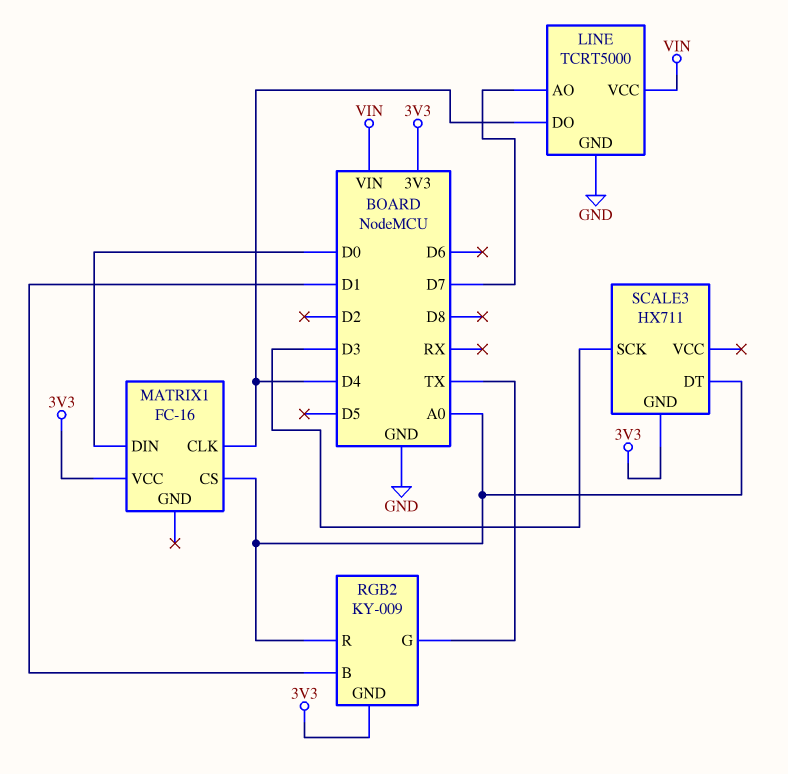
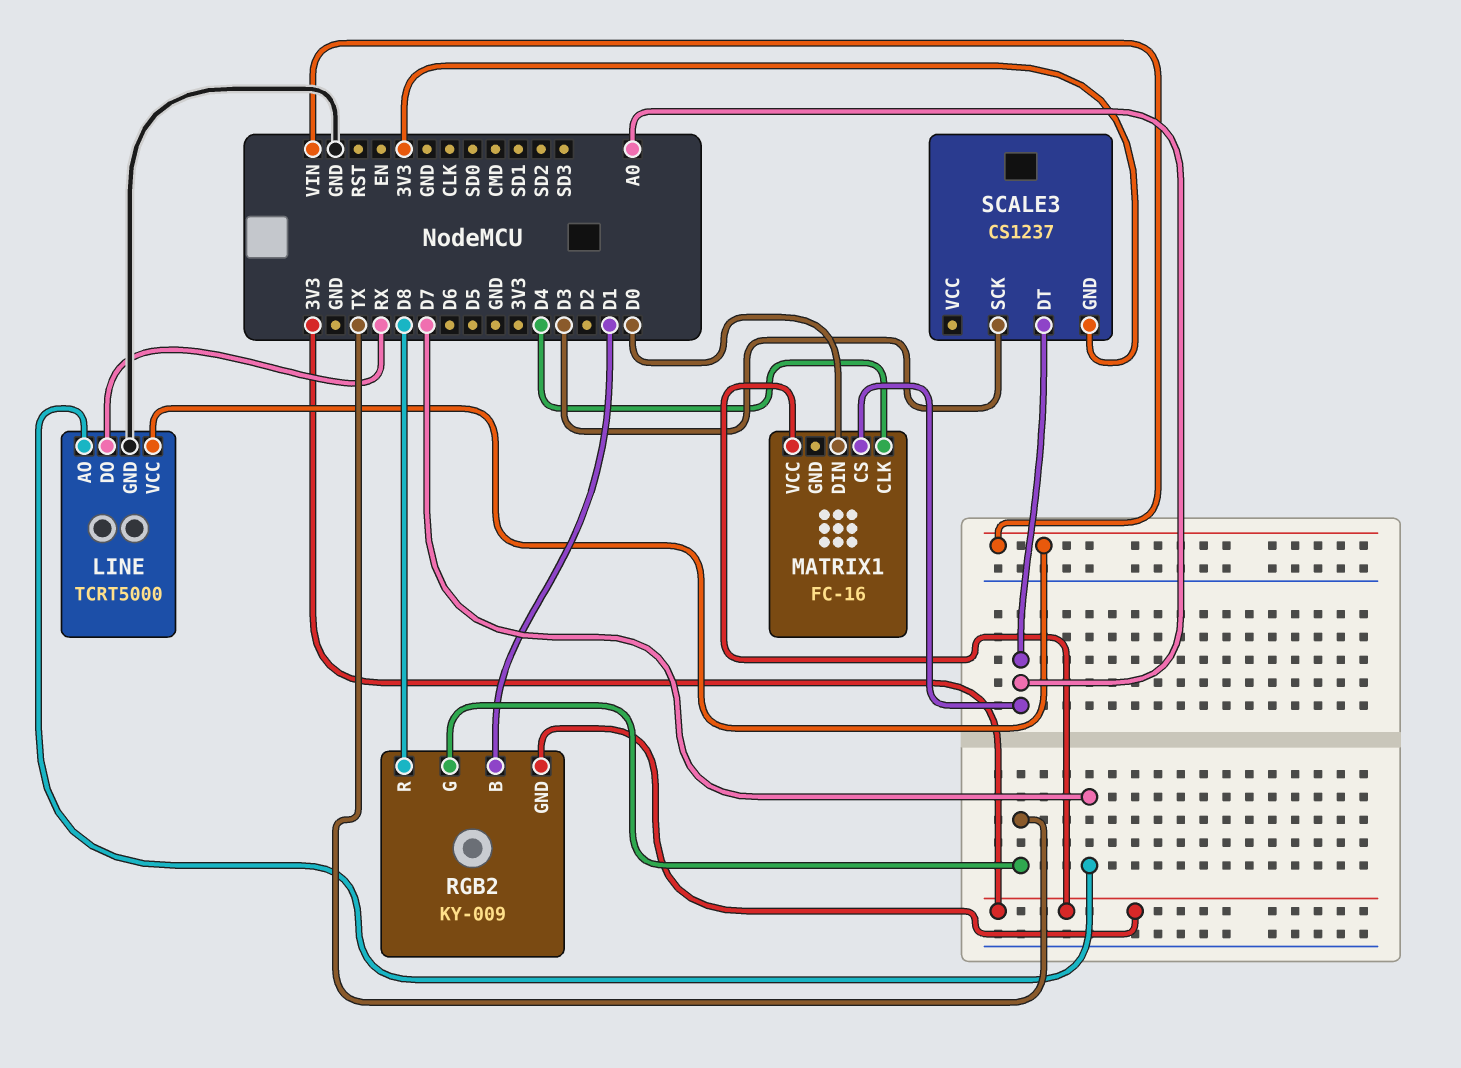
LINE pin DO: D4 -> RX
RGB2 pin R: A0 -> D8
SCALE3: HX711 -> CS1237

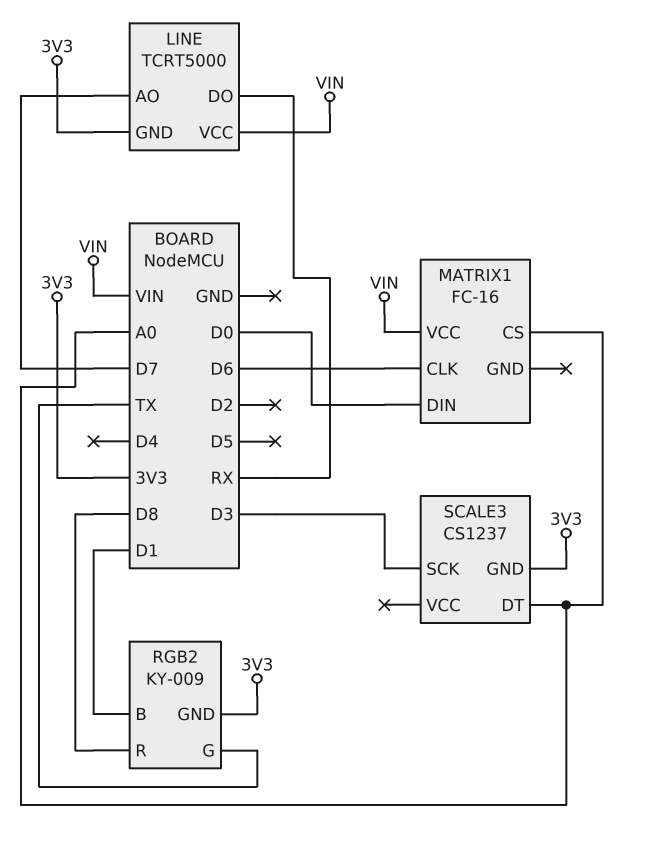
LINE pin GND: GND -> 3V3
MATRIX1 pin CLK: D4 -> D6
MATRIX1 pin VCC: 3V3 -> VIN

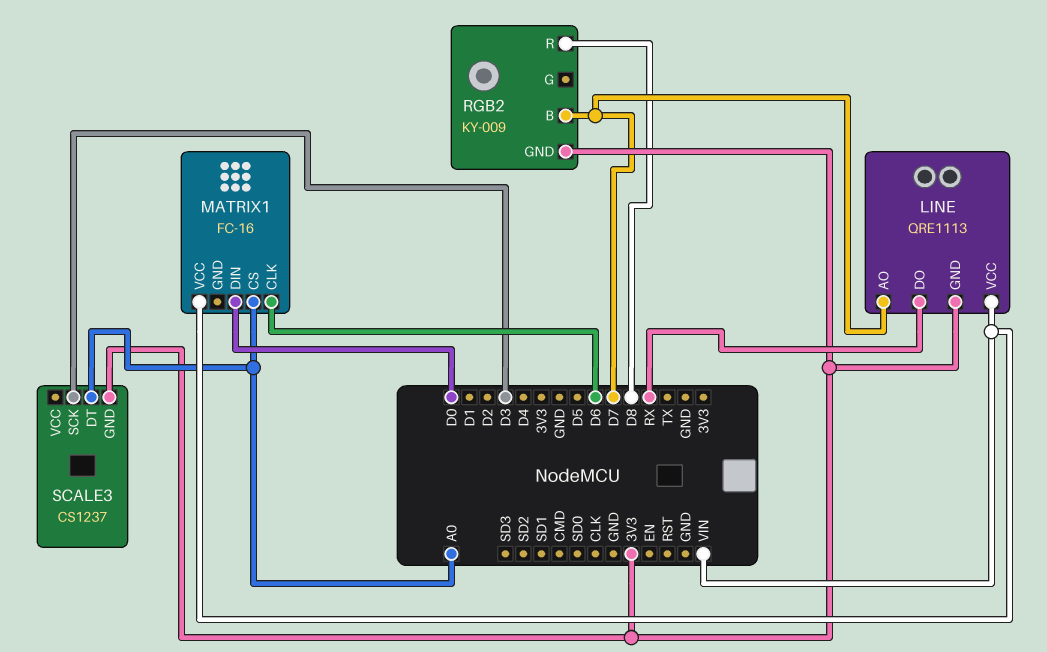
LINE: TCRT5000 -> QRE1113
RGB2 pin B: D1 -> D7
RGB2 pin G: TX -> none

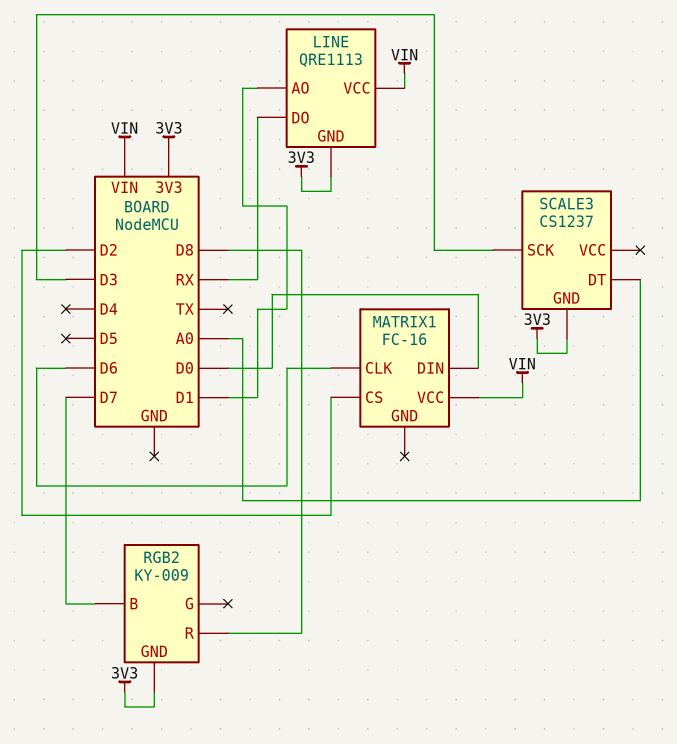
LINE pin AO: D7 -> D1
MATRIX1 pin CS: A0 -> D2

